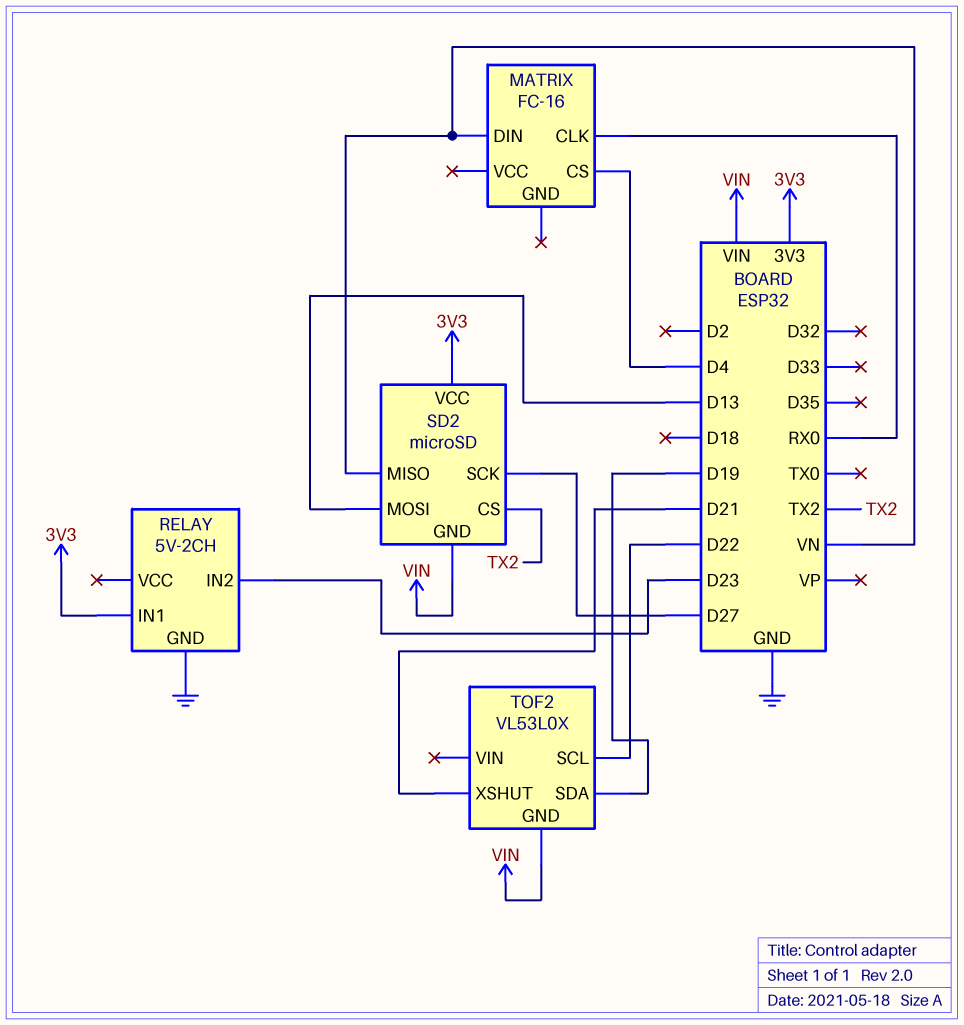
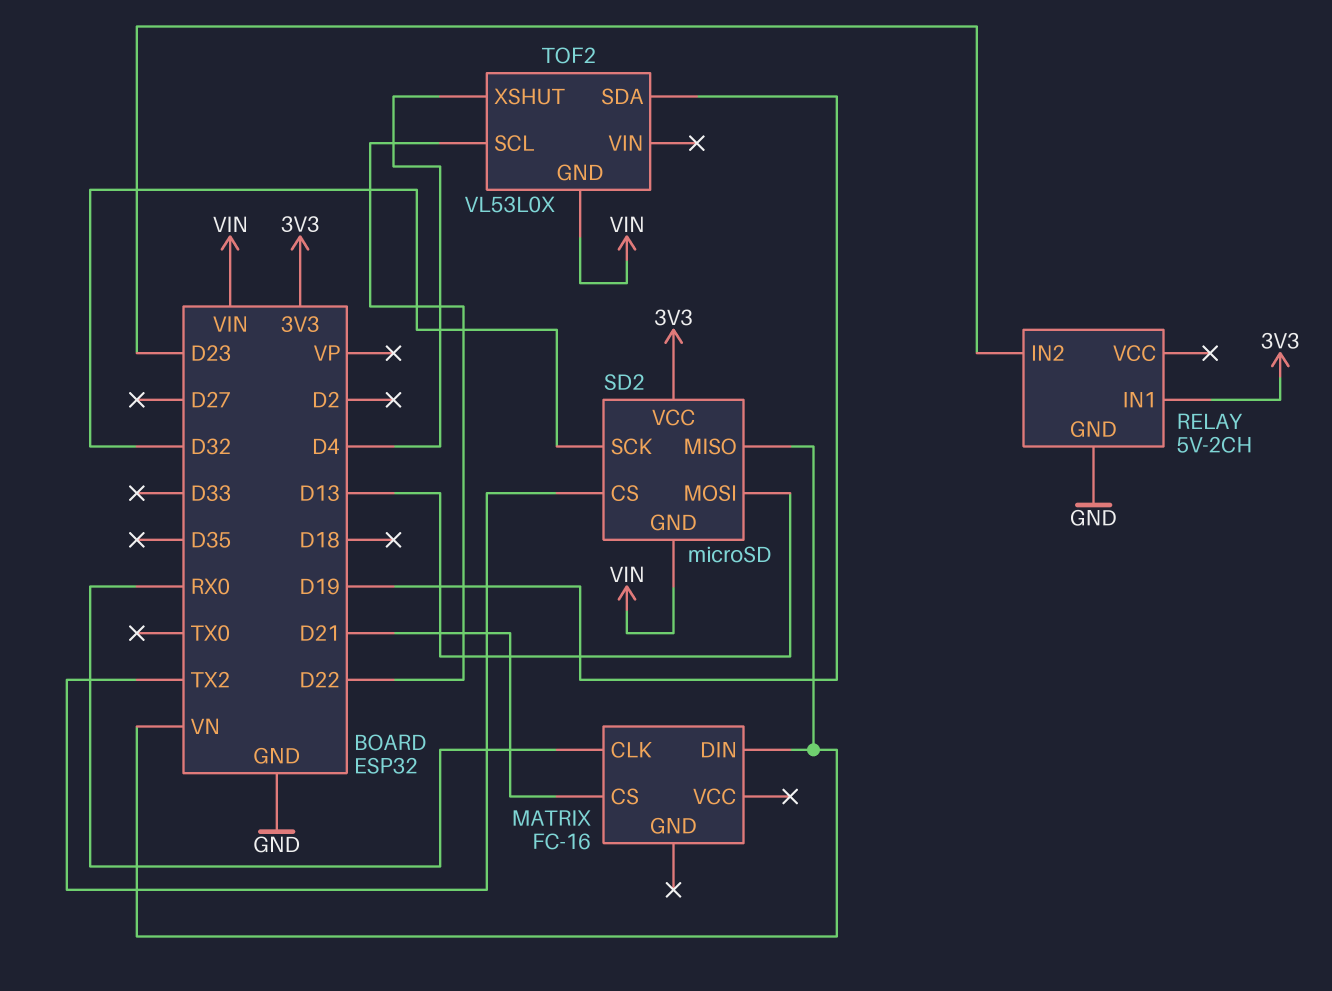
MATRIX pin CS: D4 -> D21
SD2 pin SCK: D27 -> D32
TOF2 pin XSHUT: D21 -> D4

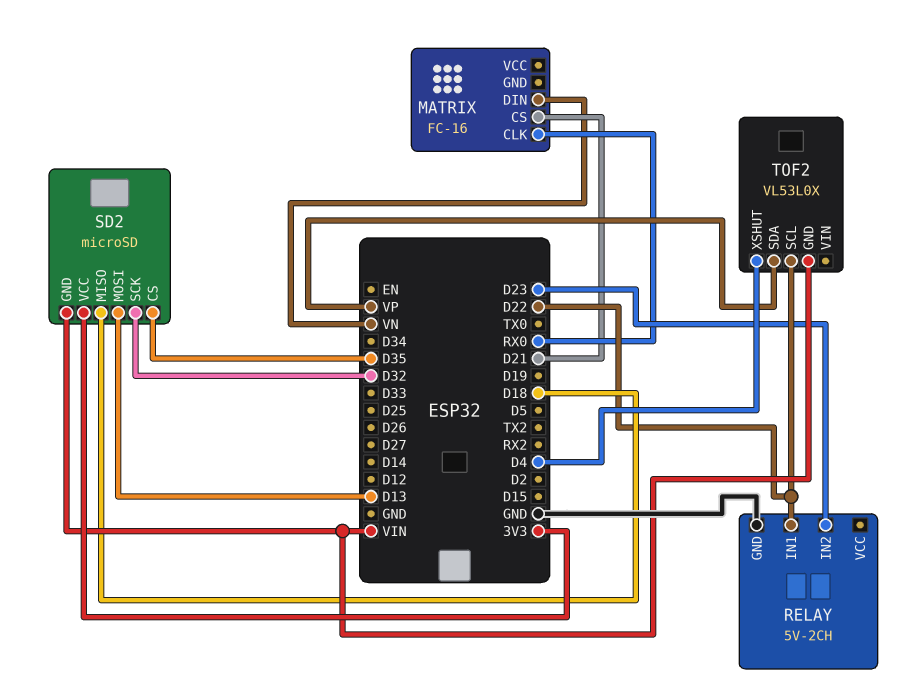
RELAY pin IN1: 3V3 -> D22
SD2 pin CS: TX2 -> D35
SD2 pin MISO: VN -> D18
TOF2 pin SDA: D19 -> VP

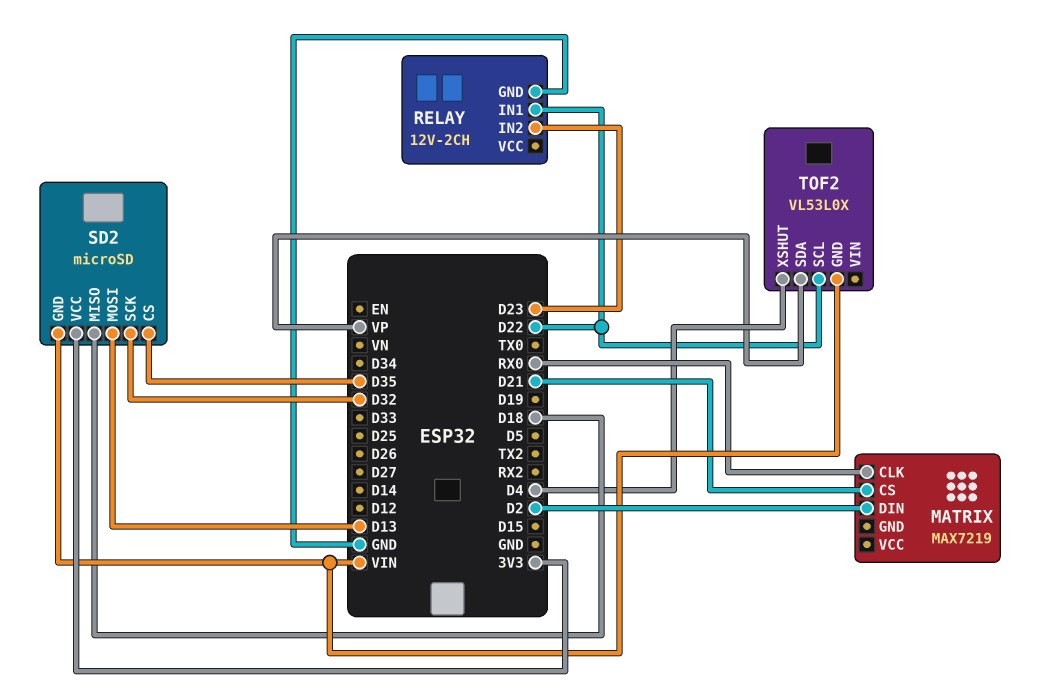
MATRIX: FC-16 -> MAX7219
MATRIX pin DIN: VN -> D2
RELAY: 5V-2CH -> 12V-2CH

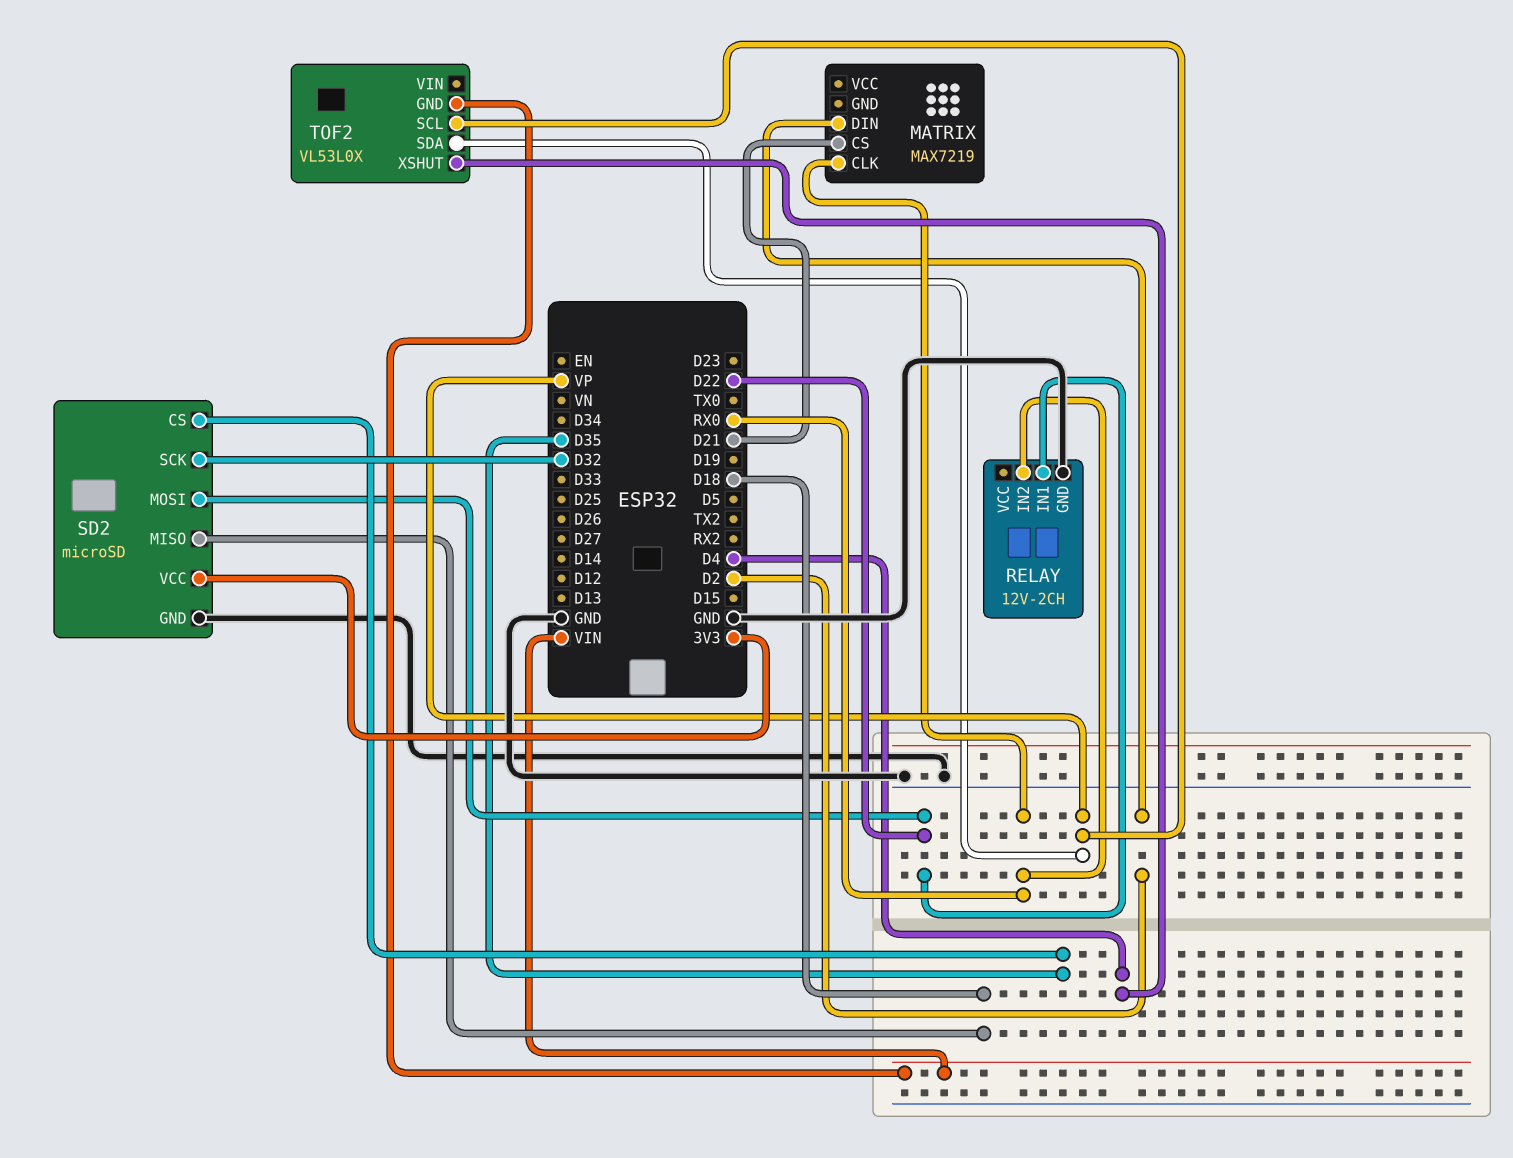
RELAY pin IN2: D23 -> RX0
SD2 pin GND: VIN -> GND
SD2 pin MOSI: D13 -> D22
TOF2 pin SCL: D22 -> VP

